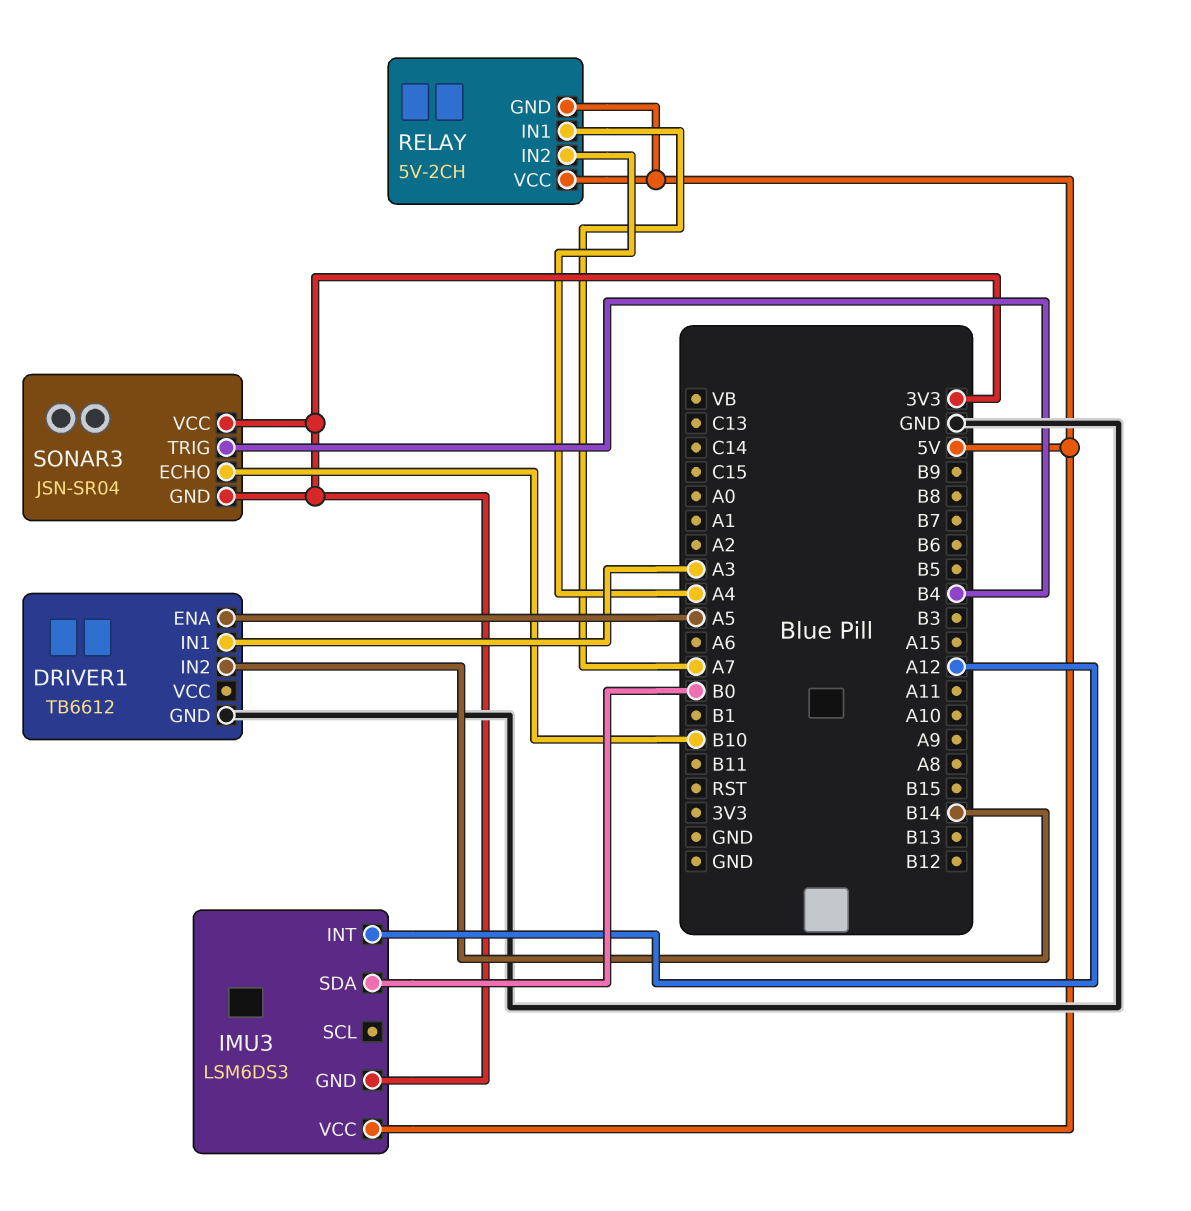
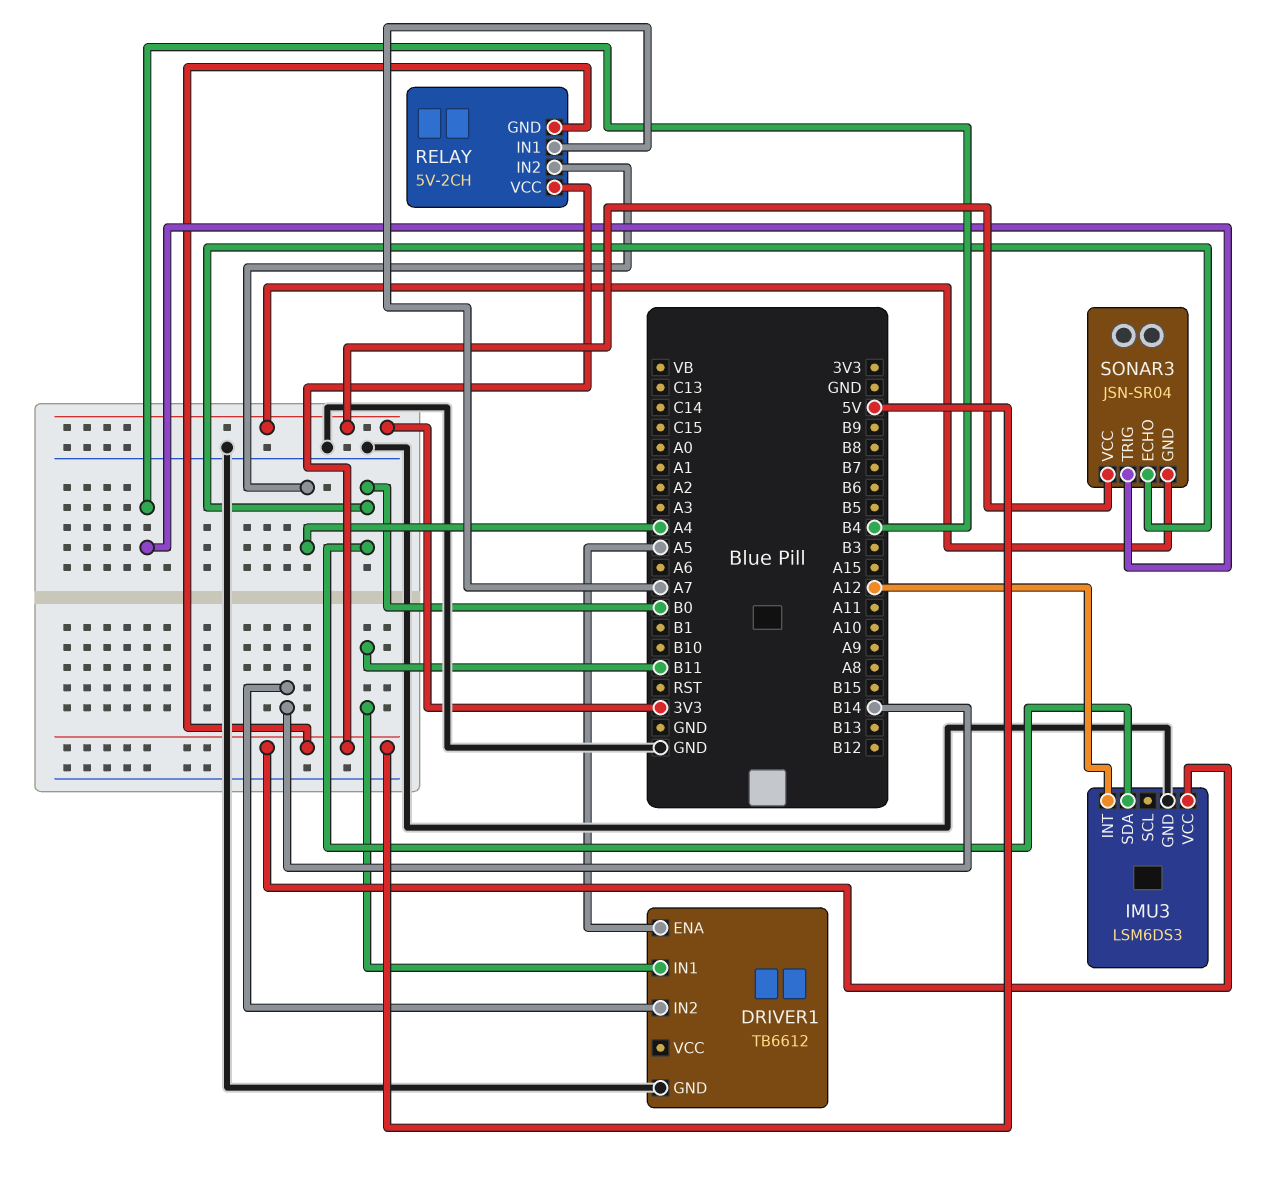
DRIVER1 pin IN1: A3 -> B11
IMU3 pin GND: 3V3 -> GND
SONAR3 pin ECHO: B10 -> B0

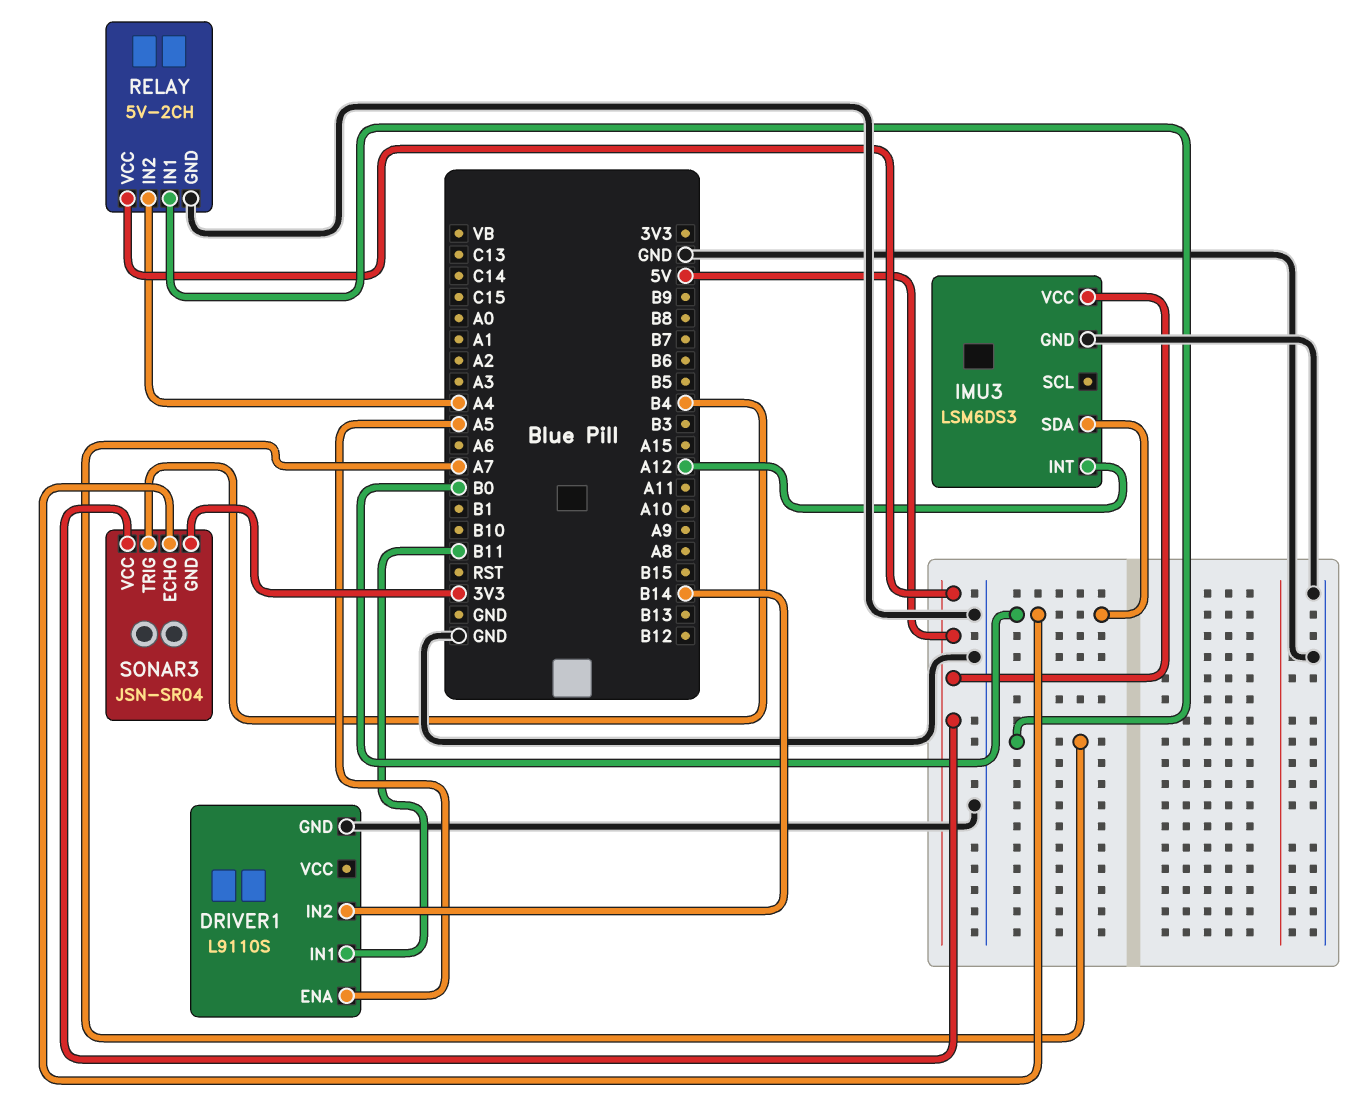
DRIVER1: TB6612 -> L9110S
RELAY pin GND: 5V -> GND
SONAR3 pin VCC: 3V3 -> 5V

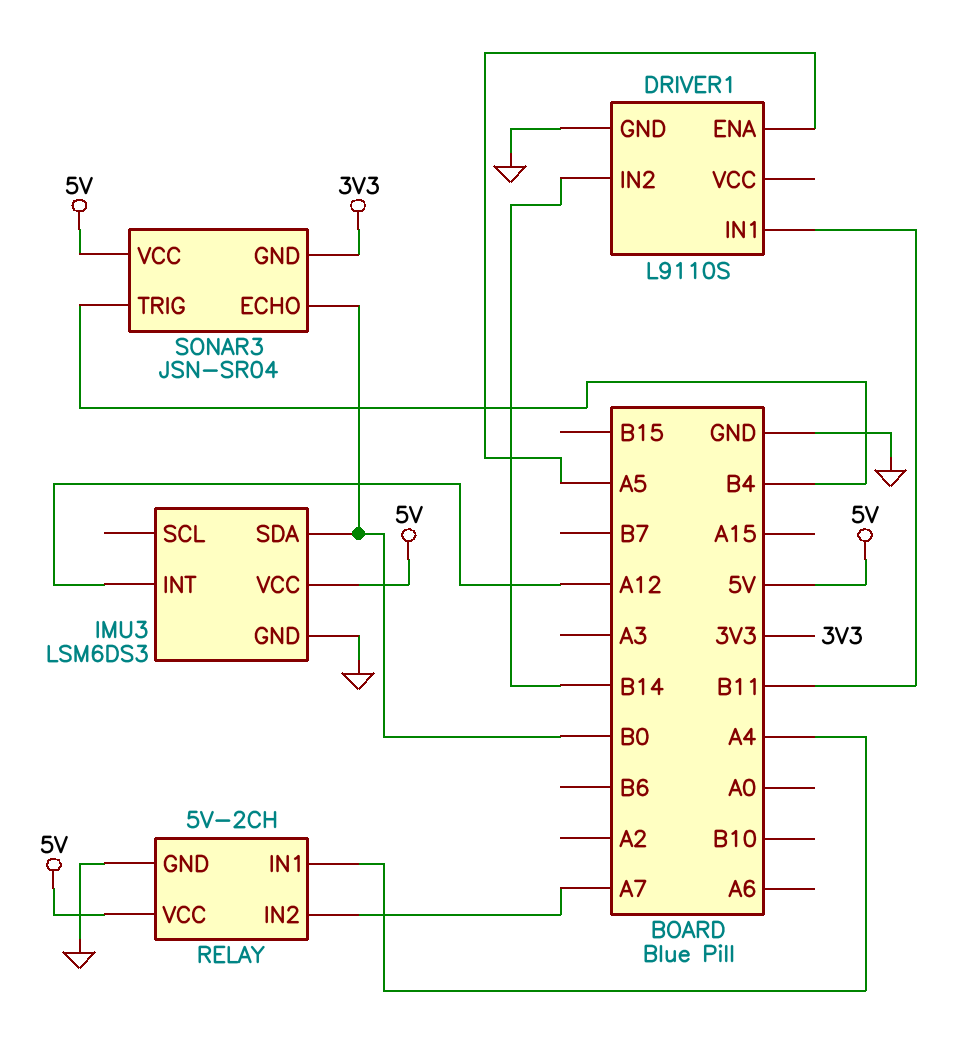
RELAY pin IN1: A7 -> A4
RELAY pin IN2: A4 -> A7

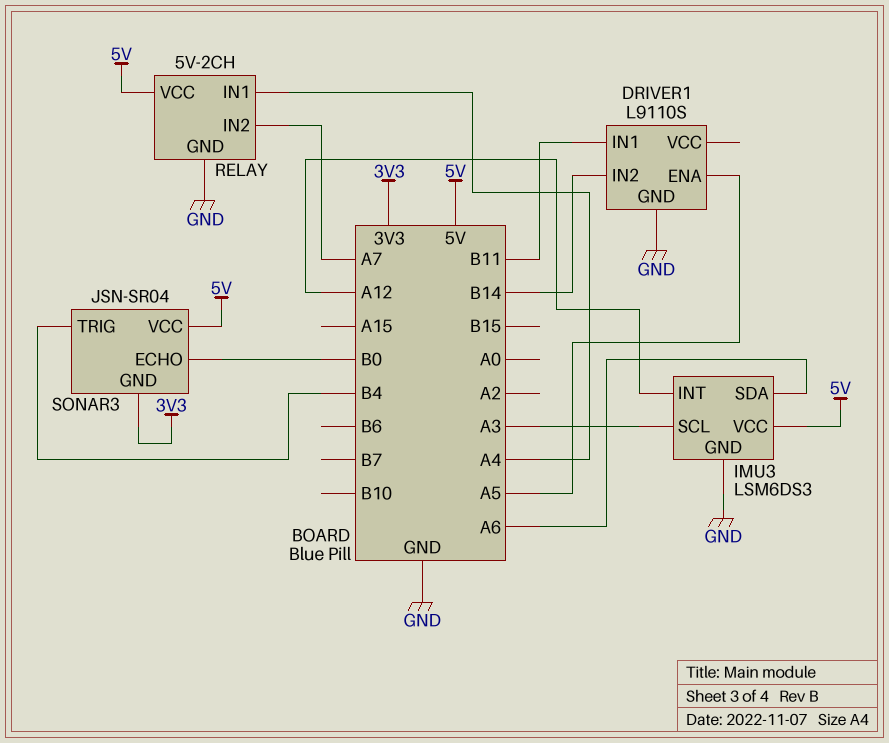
IMU3 pin SCL: none -> A3
IMU3 pin SDA: B0 -> A6

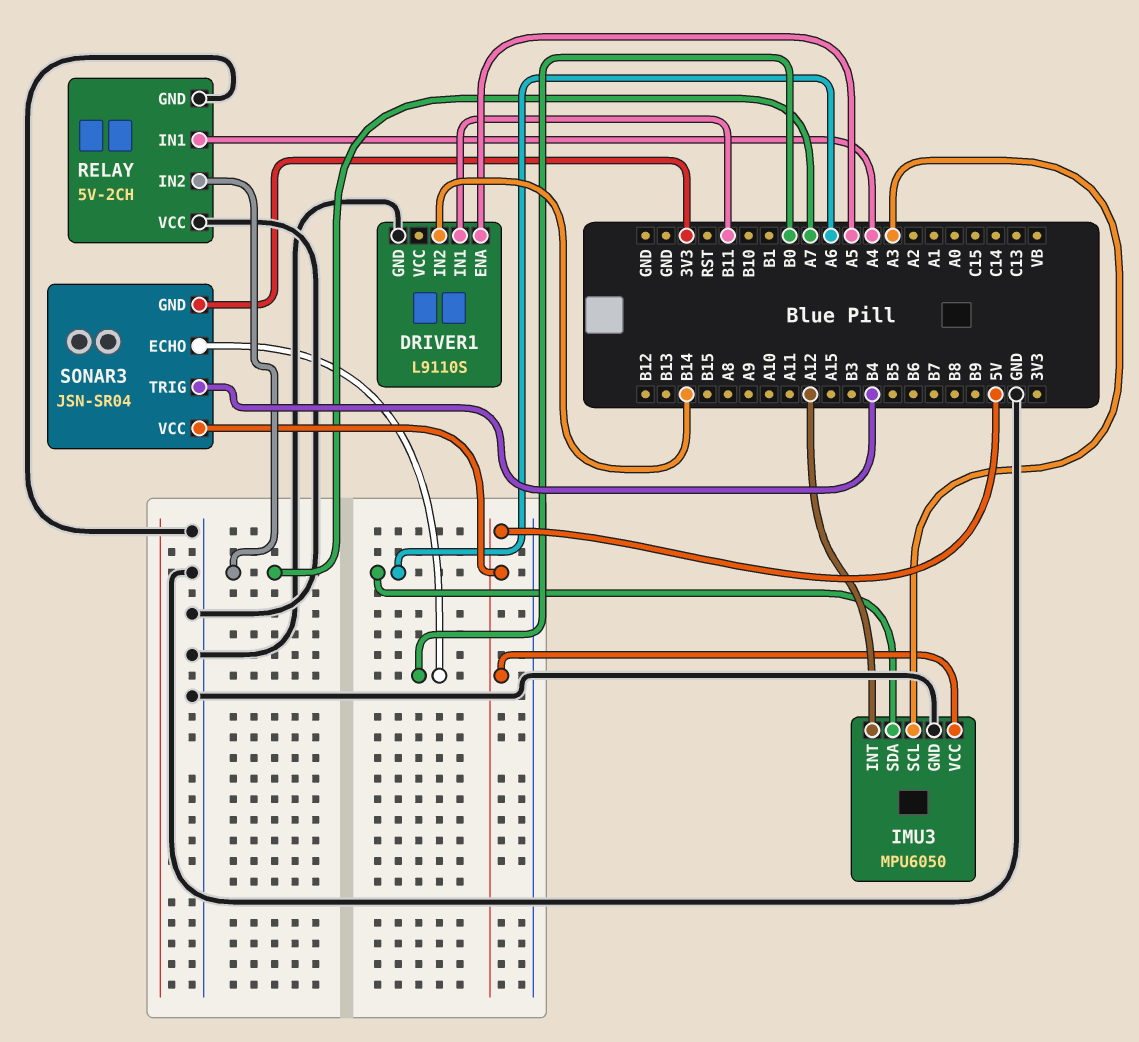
IMU3: LSM6DS3 -> MPU6050
RELAY pin VCC: 5V -> GND

